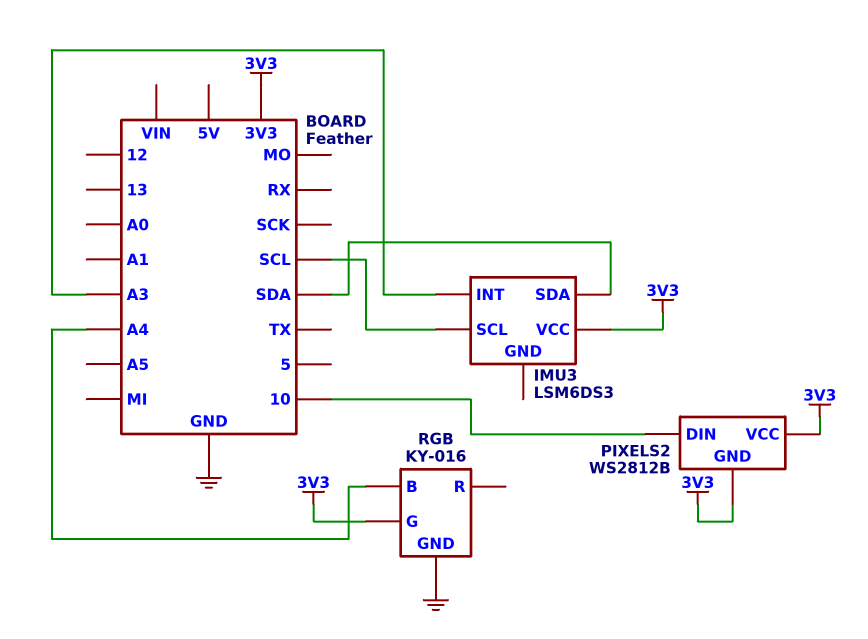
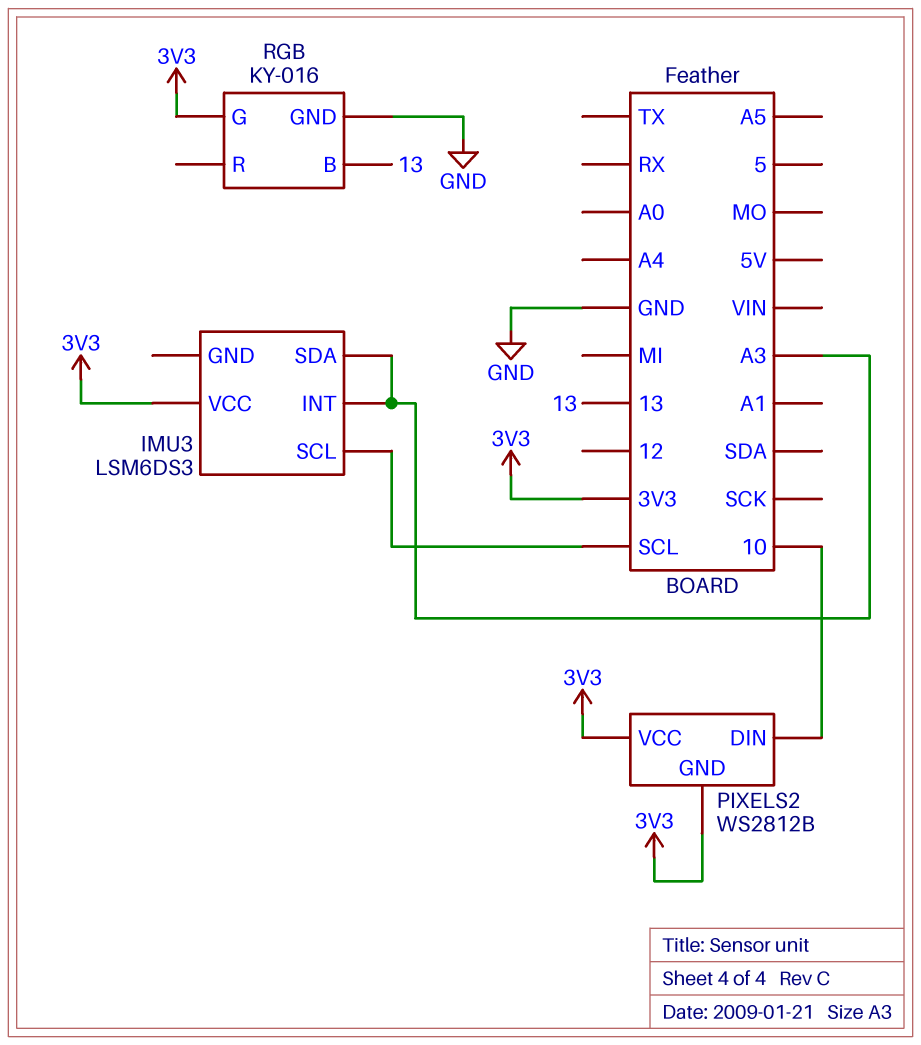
IMU3 pin SDA: SDA -> A3
RGB pin B: A4 -> 13

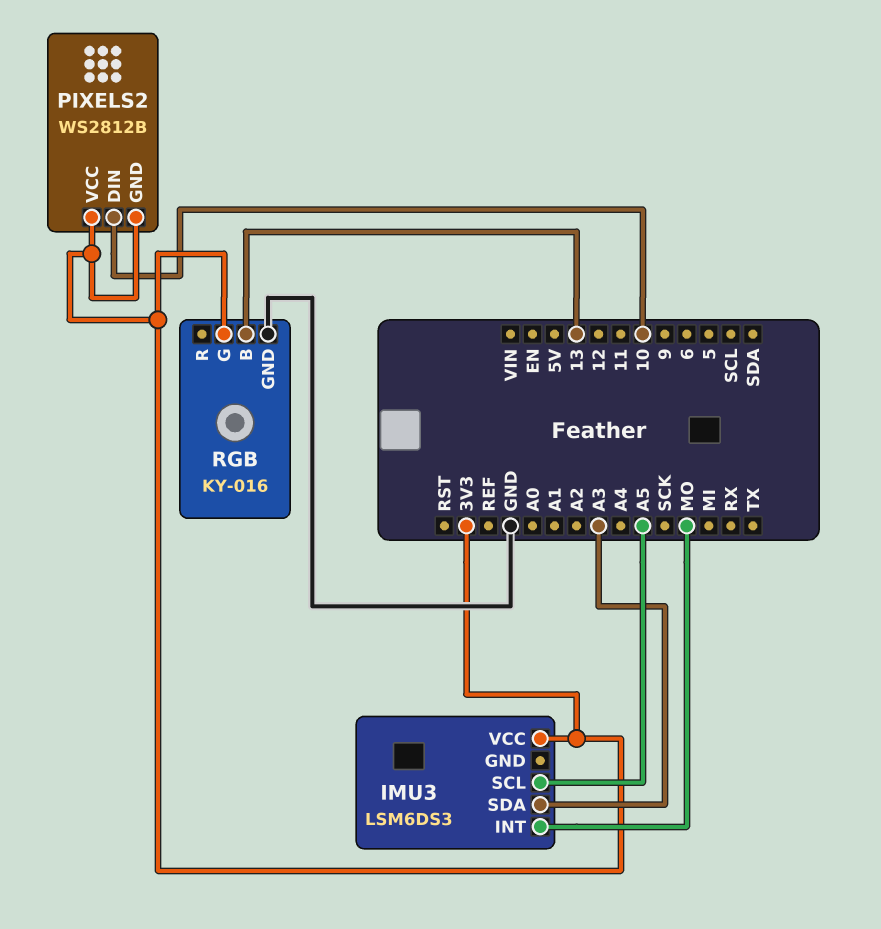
IMU3 pin INT: A3 -> MO
IMU3 pin SCL: SCL -> A5

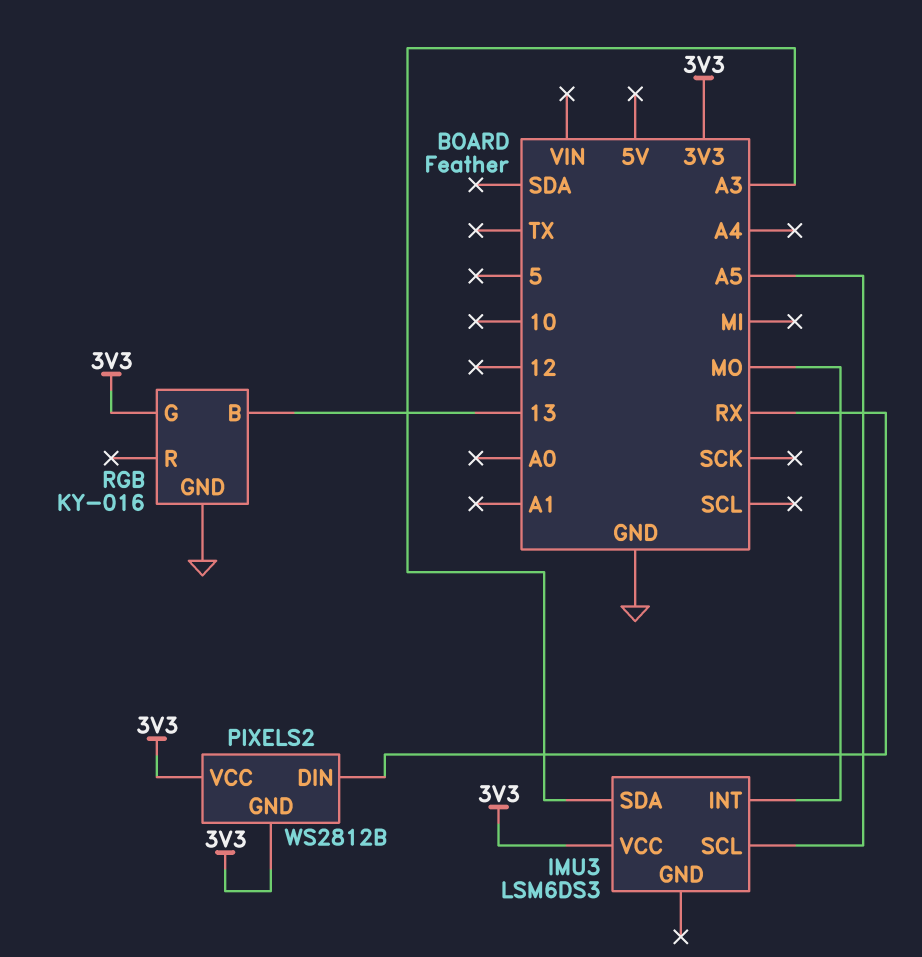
PIXELS2 pin DIN: 10 -> RX

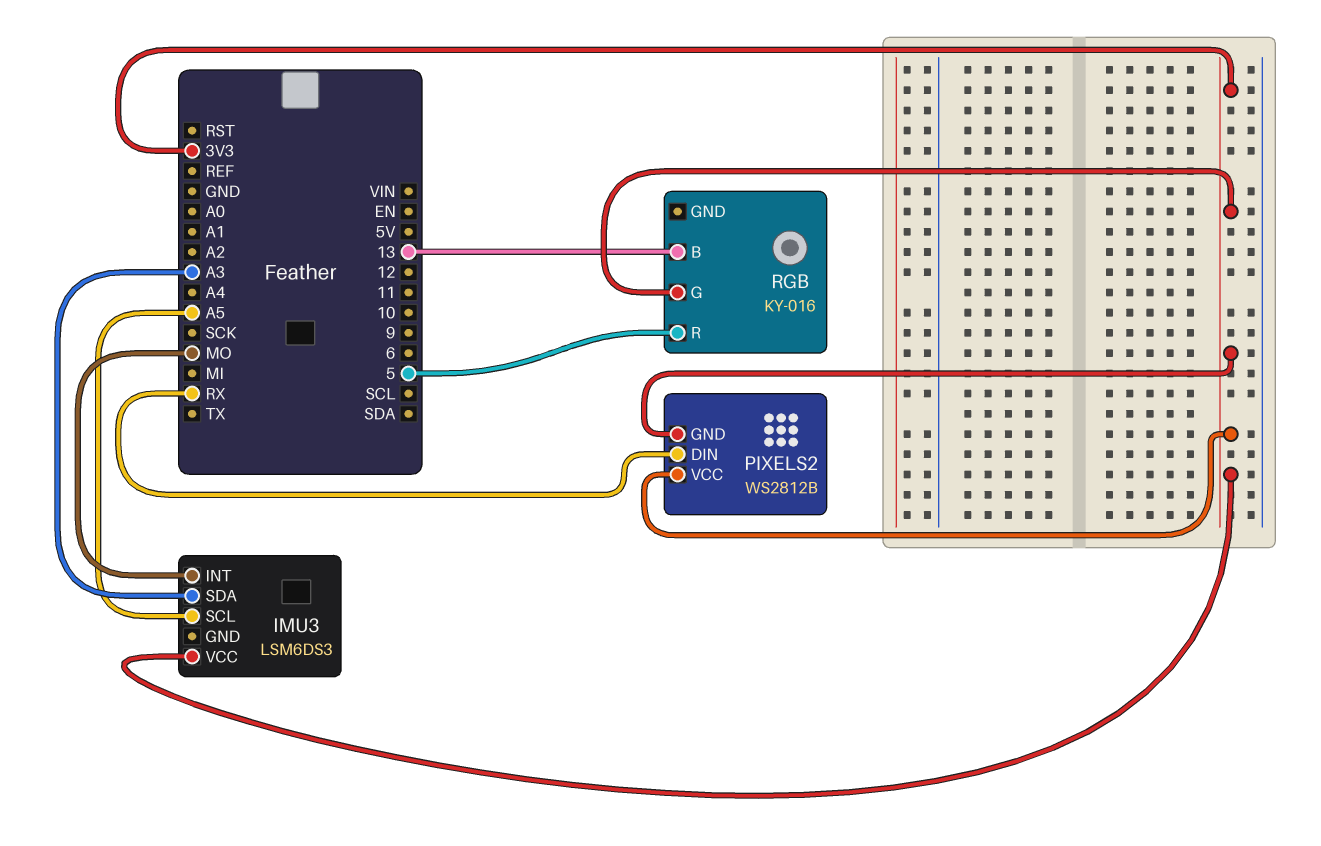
RGB pin GND: GND -> none
RGB pin R: none -> 5

